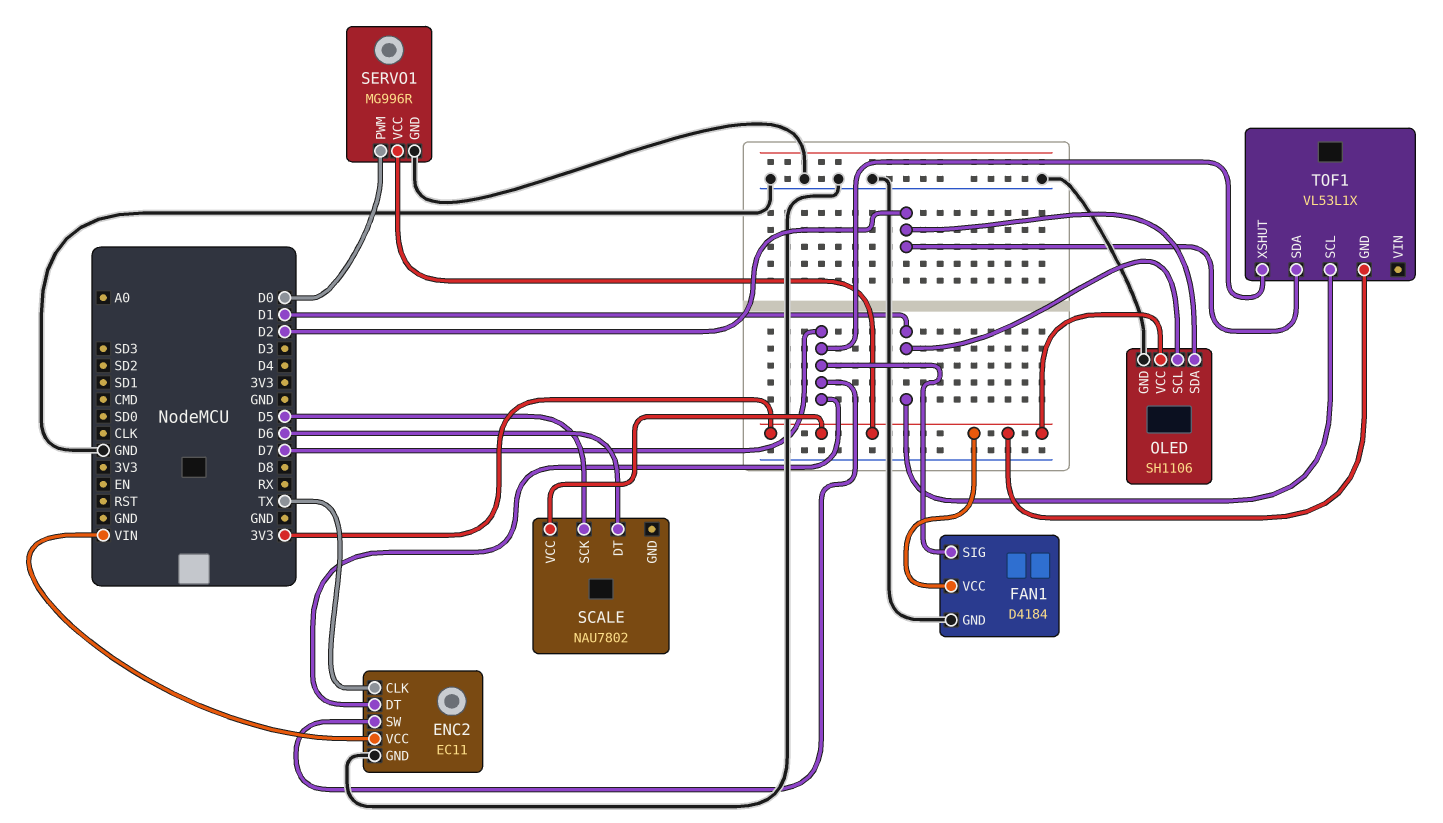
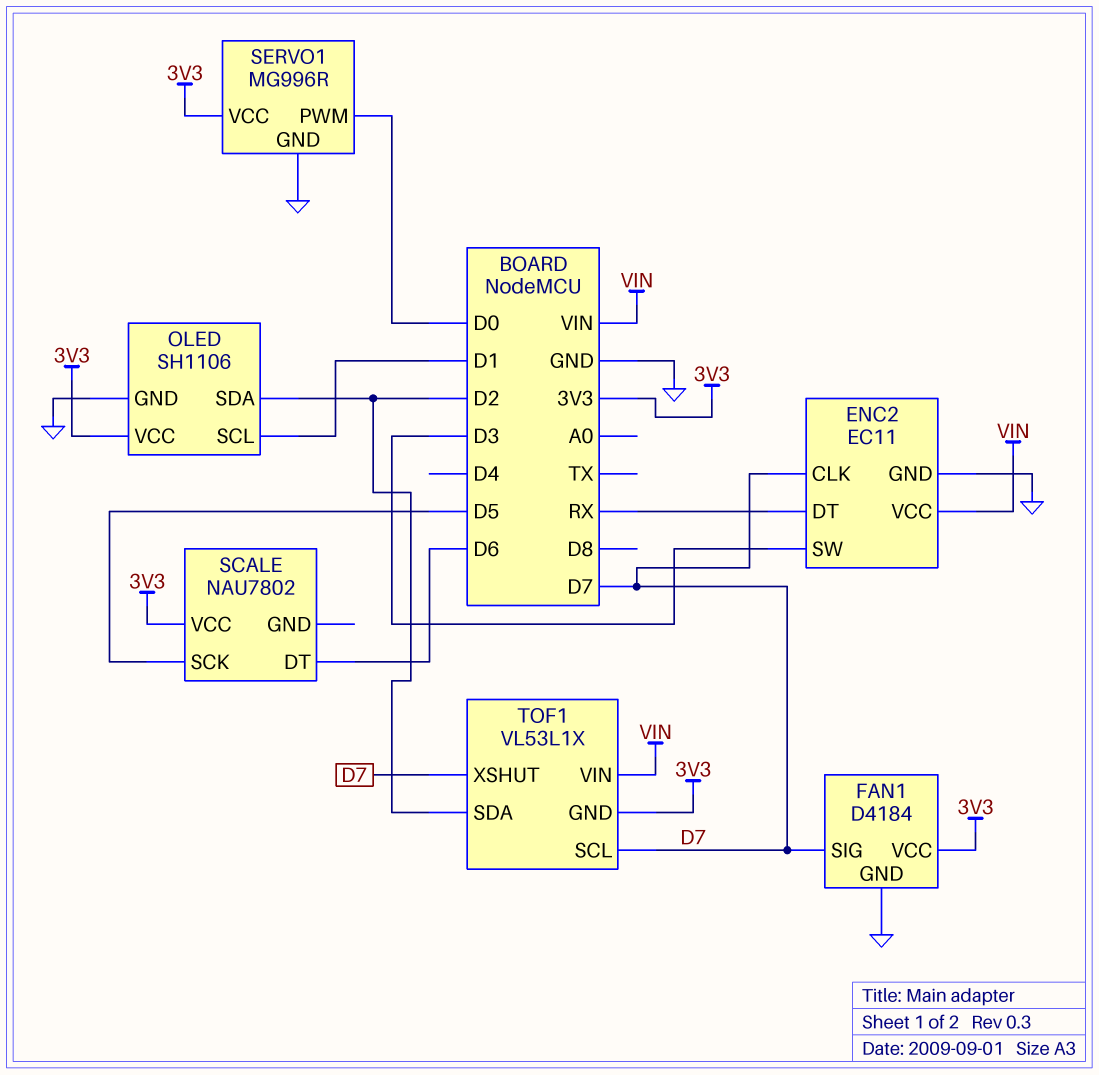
ENC2 pin CLK: TX -> D7
ENC2 pin DT: D7 -> RX
ENC2 pin SW: D7 -> D3
TOF1 pin SCL: D1 -> D7
TOF1 pin VIN: none -> VIN

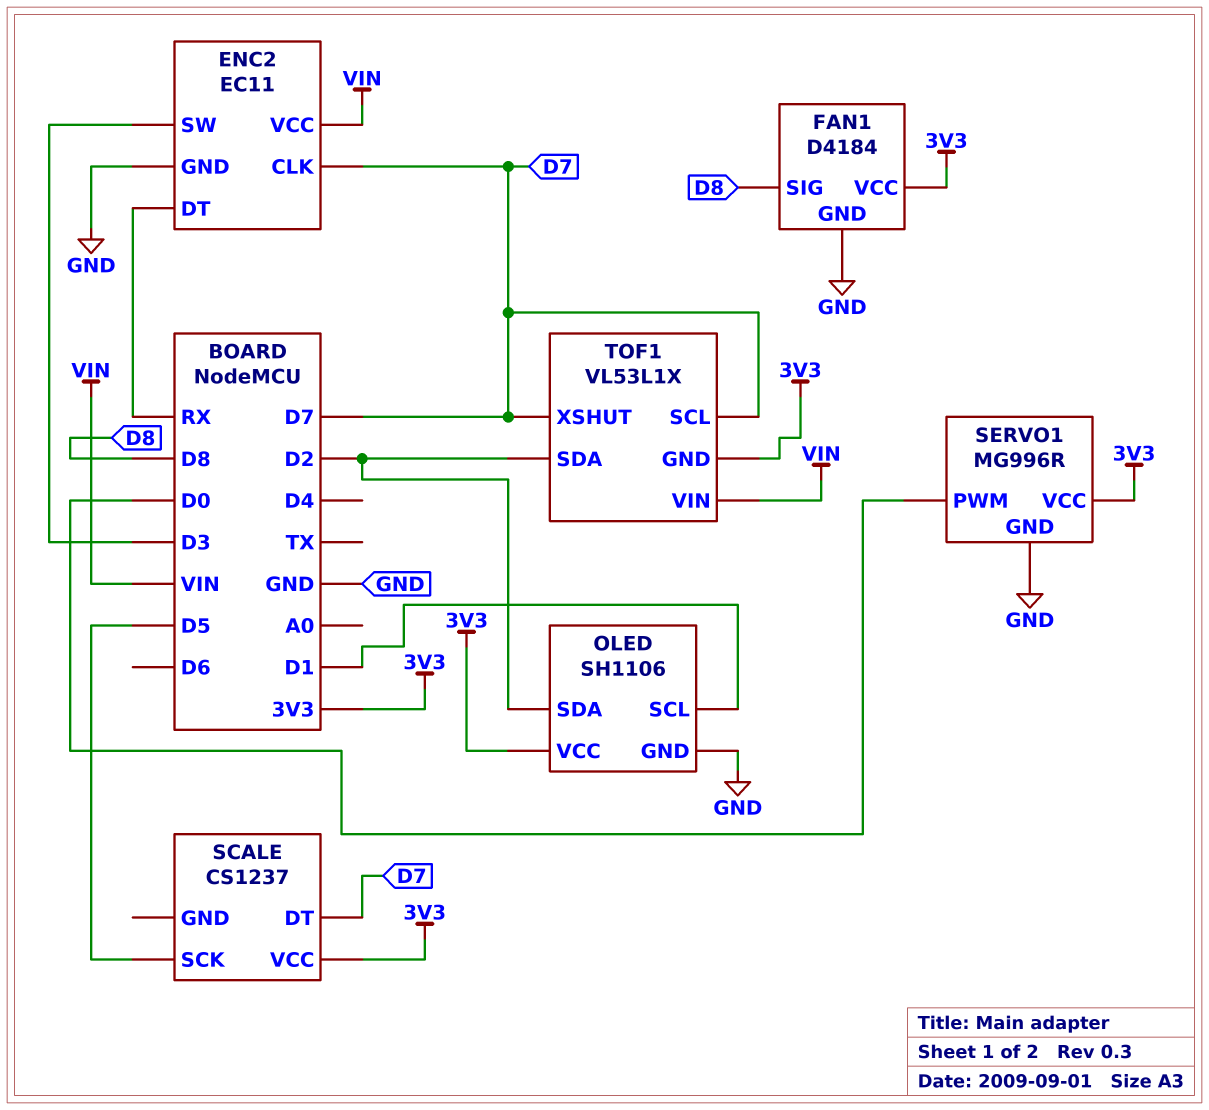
FAN1 pin SIG: D7 -> D8
SCALE: NAU7802 -> CS1237
SCALE pin DT: D6 -> D7

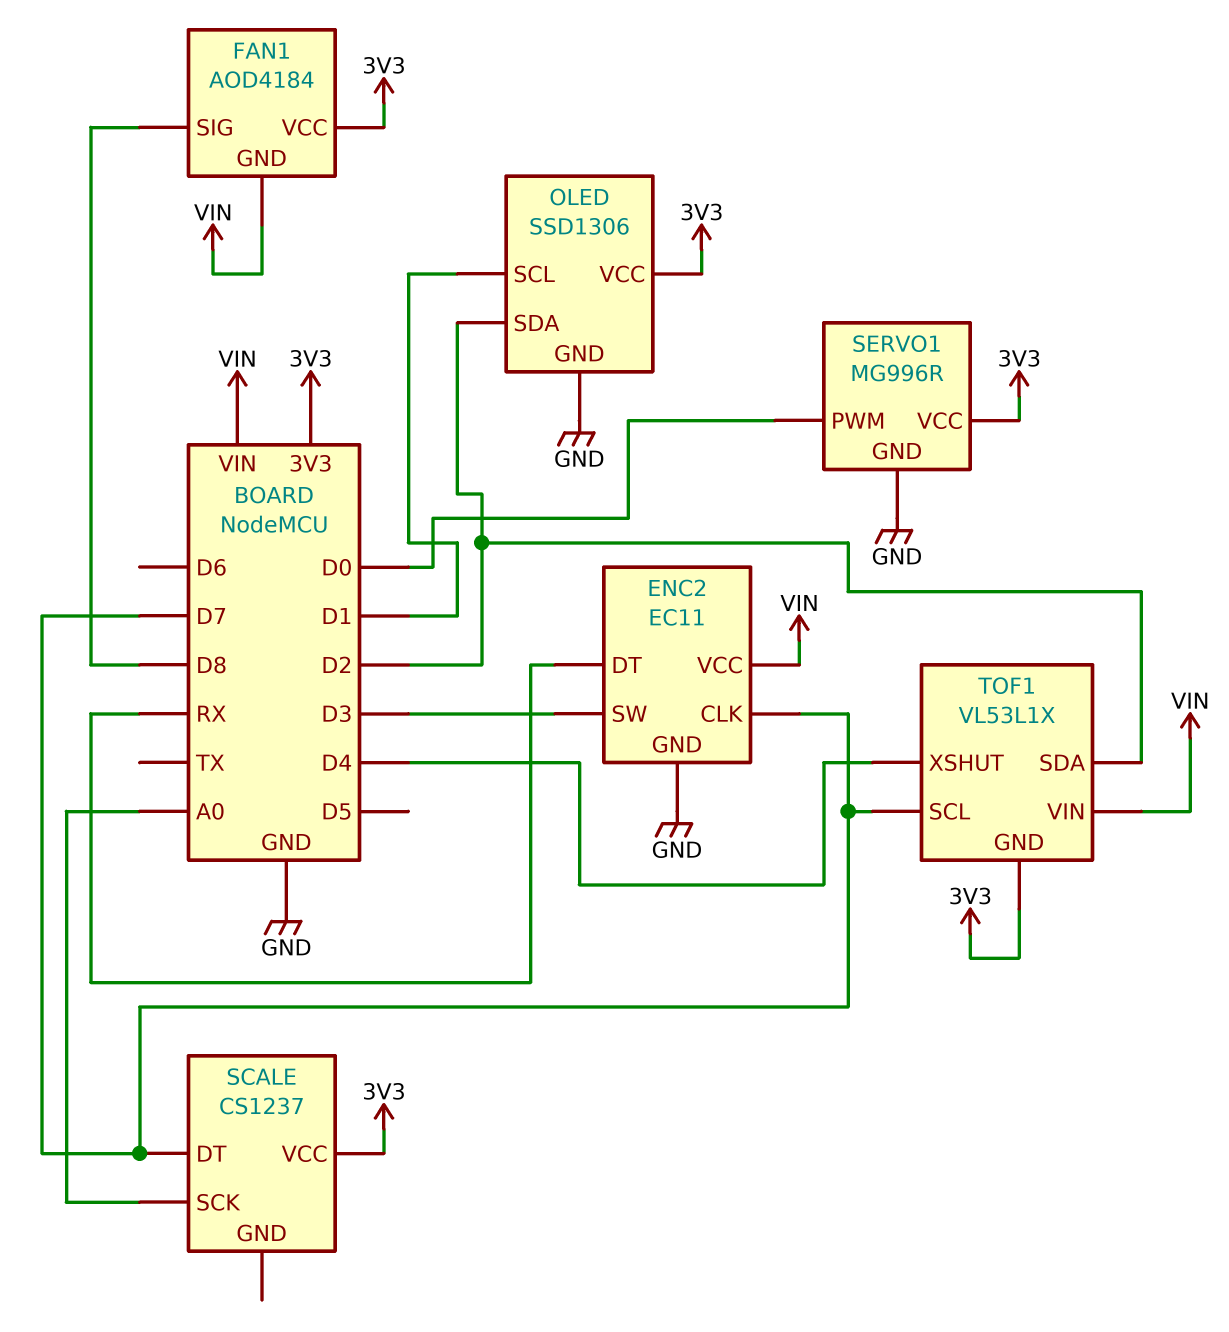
FAN1: D4184 -> AOD4184
FAN1 pin GND: GND -> VIN
OLED: SH1106 -> SSD1306
SCALE pin SCK: D5 -> A0
TOF1 pin XSHUT: D7 -> D4

